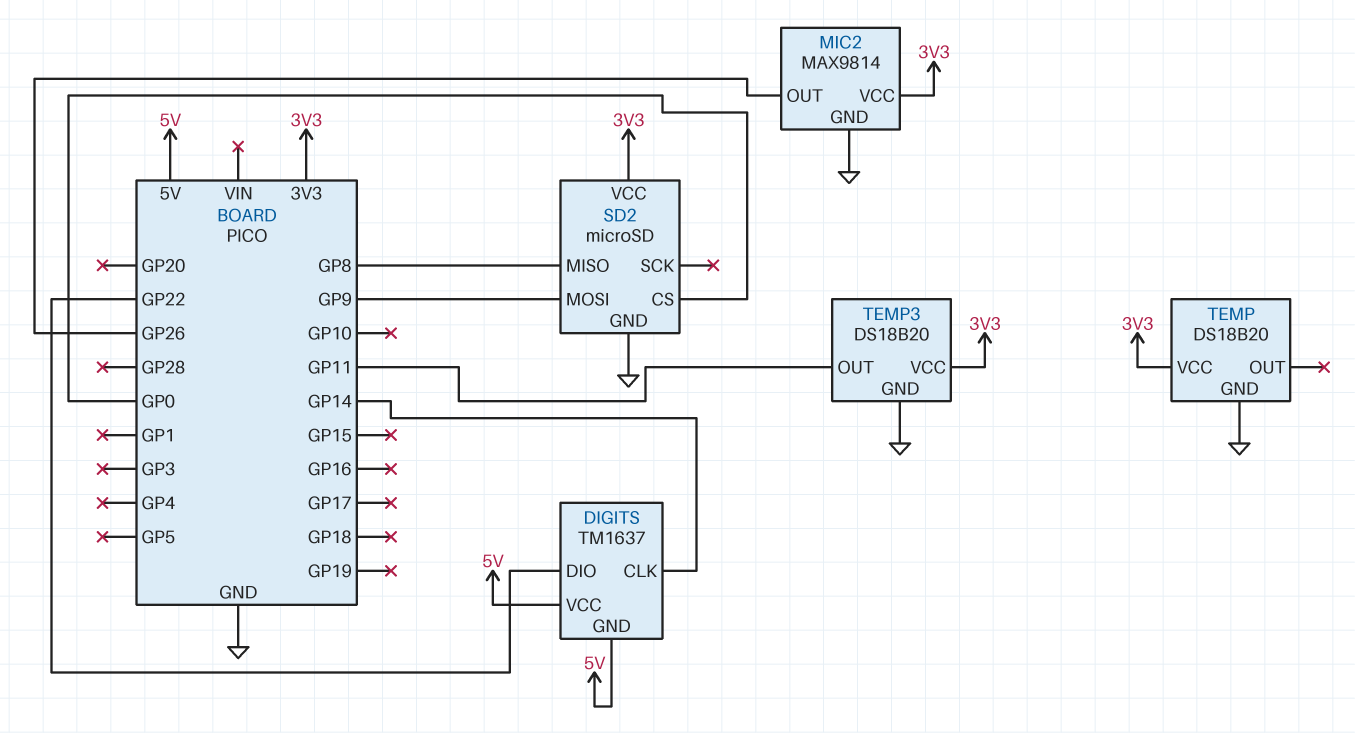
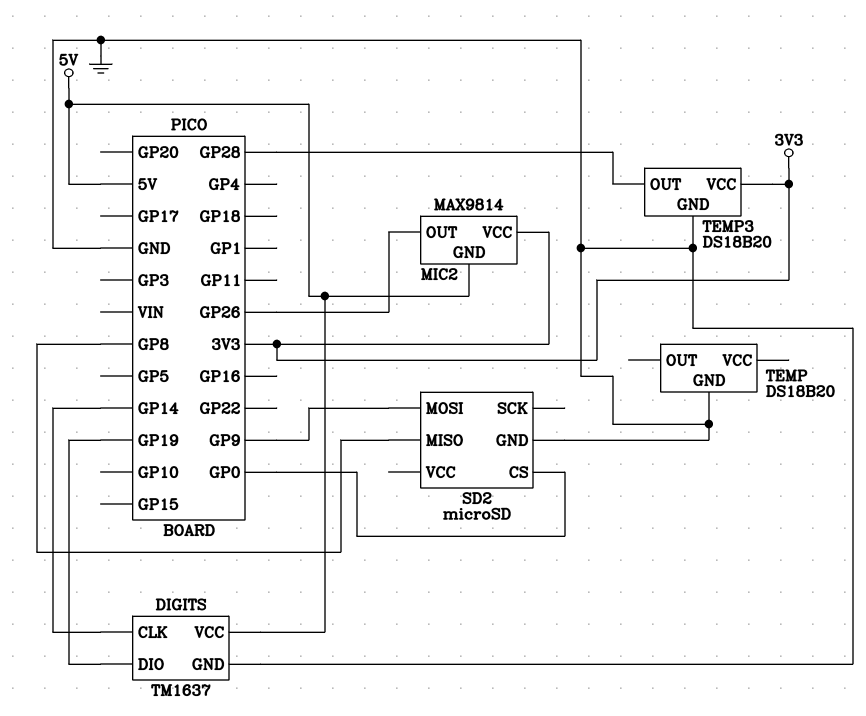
DIGITS pin DIO: GP22 -> GP19
DIGITS pin GND: 5V -> GND
MIC2 pin GND: GND -> 5V
SD2 pin VCC: 3V3 -> none
TEMP pin VCC: 3V3 -> none
TEMP3 pin OUT: GP11 -> GP28

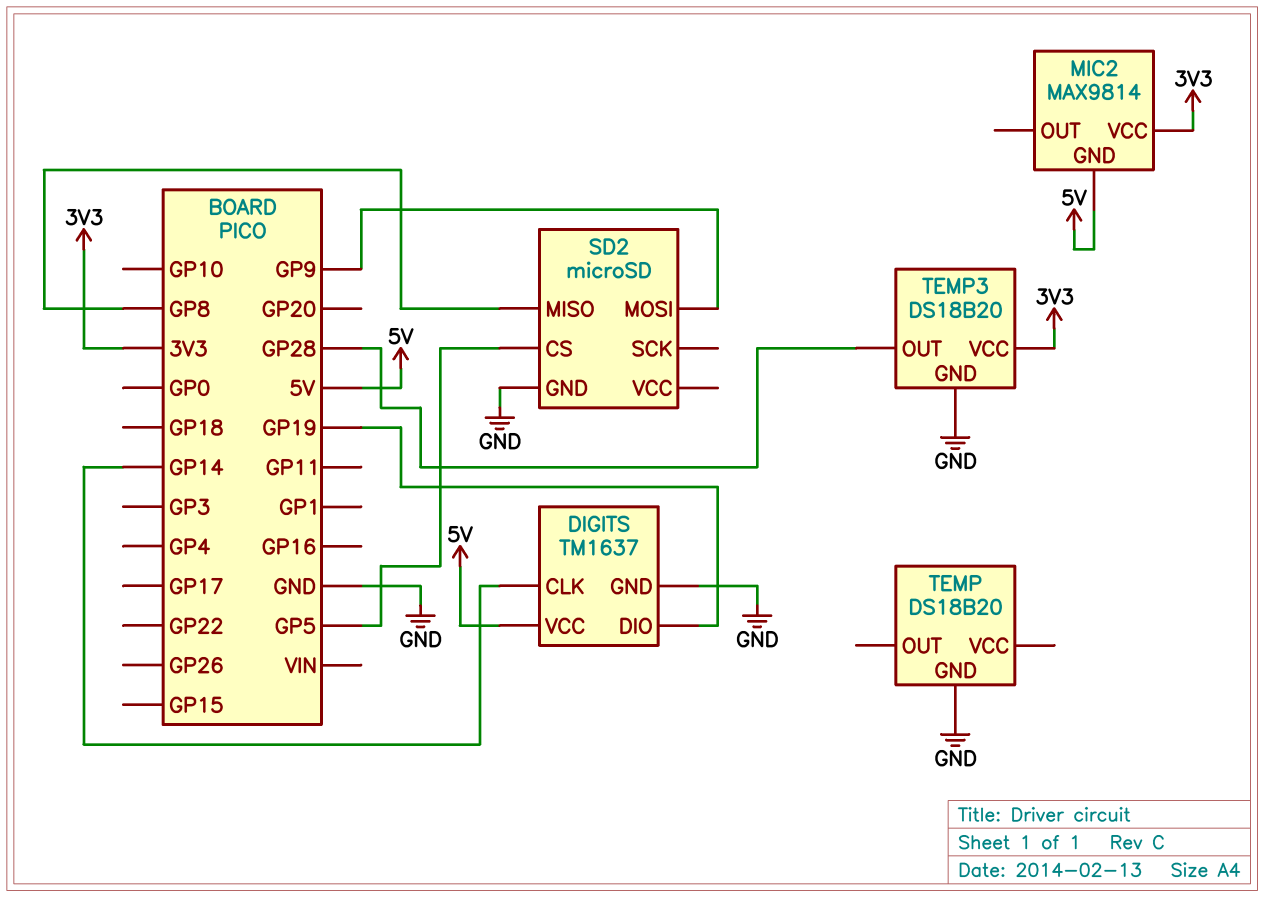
MIC2 pin OUT: GP26 -> none
SD2 pin CS: GP0 -> GP5

